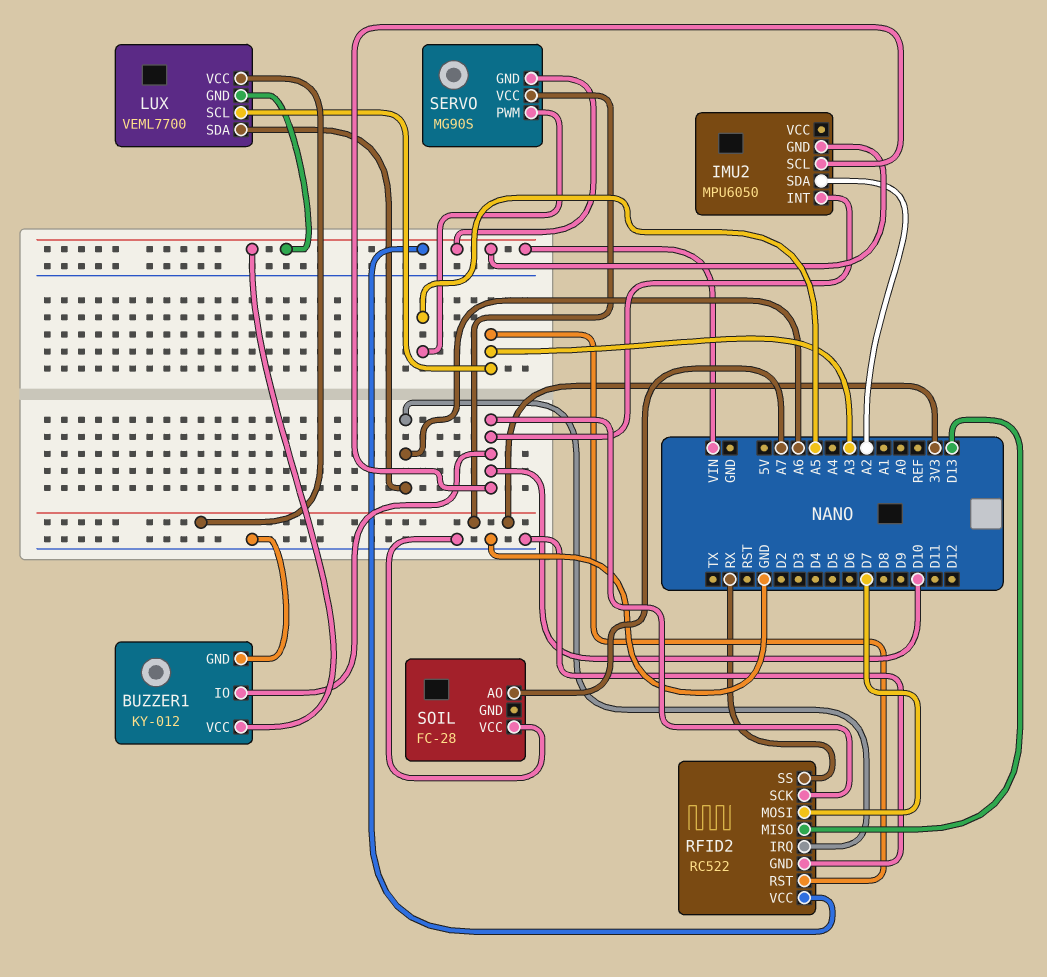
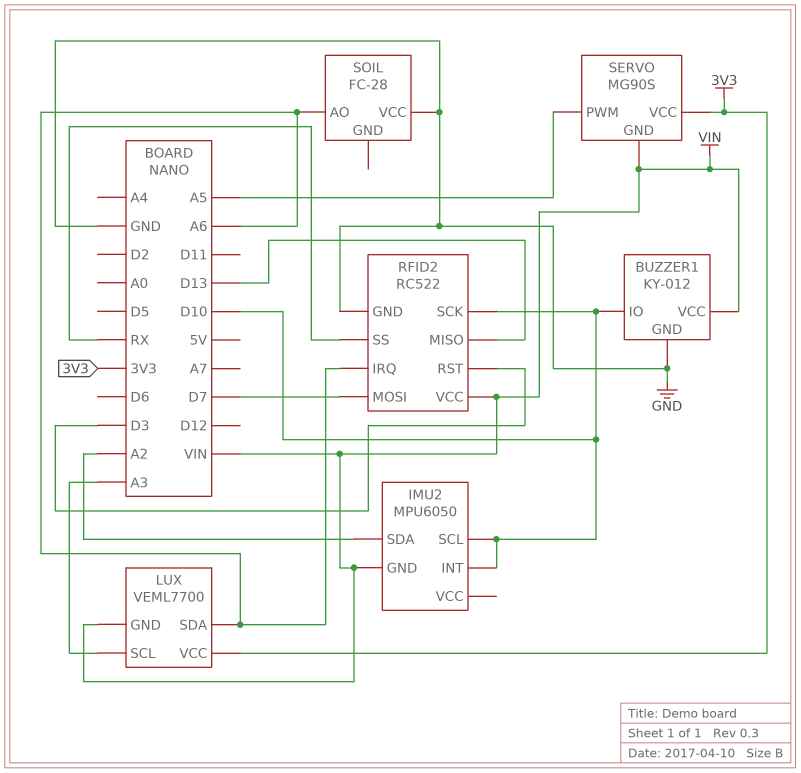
RFID2 pin RST: A3 -> D3
SOIL pin AO: A7 -> A6

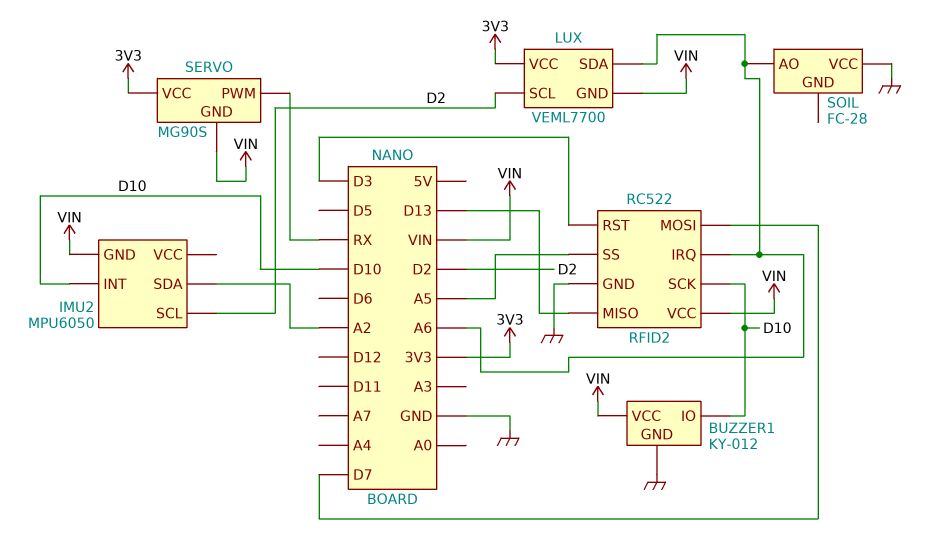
IMU2 pin SCL: D10 -> D2
LUX pin SCL: A3 -> D2
RFID2 pin SS: RX -> A5
SERVO pin PWM: A5 -> RX

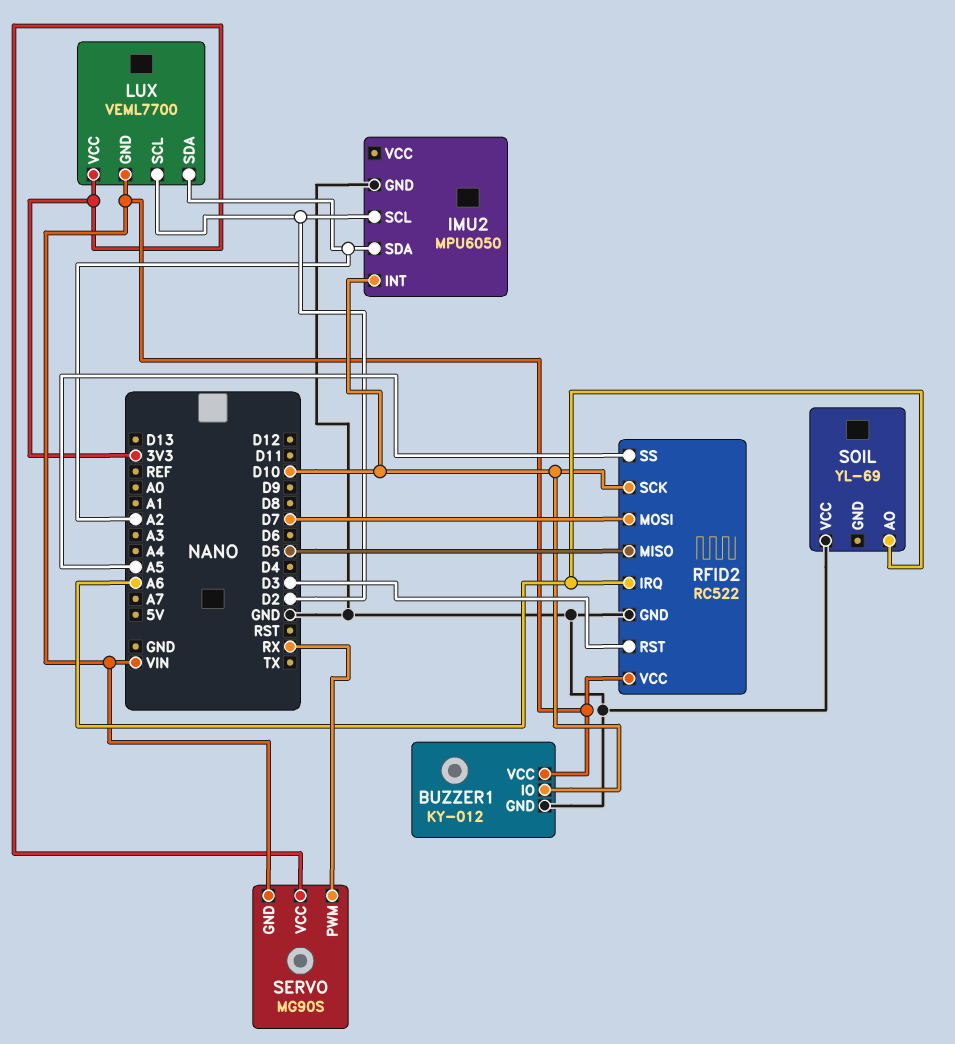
IMU2 pin GND: VIN -> GND
LUX pin SDA: A6 -> A2
RFID2 pin MISO: D13 -> D5
SOIL: FC-28 -> YL-69

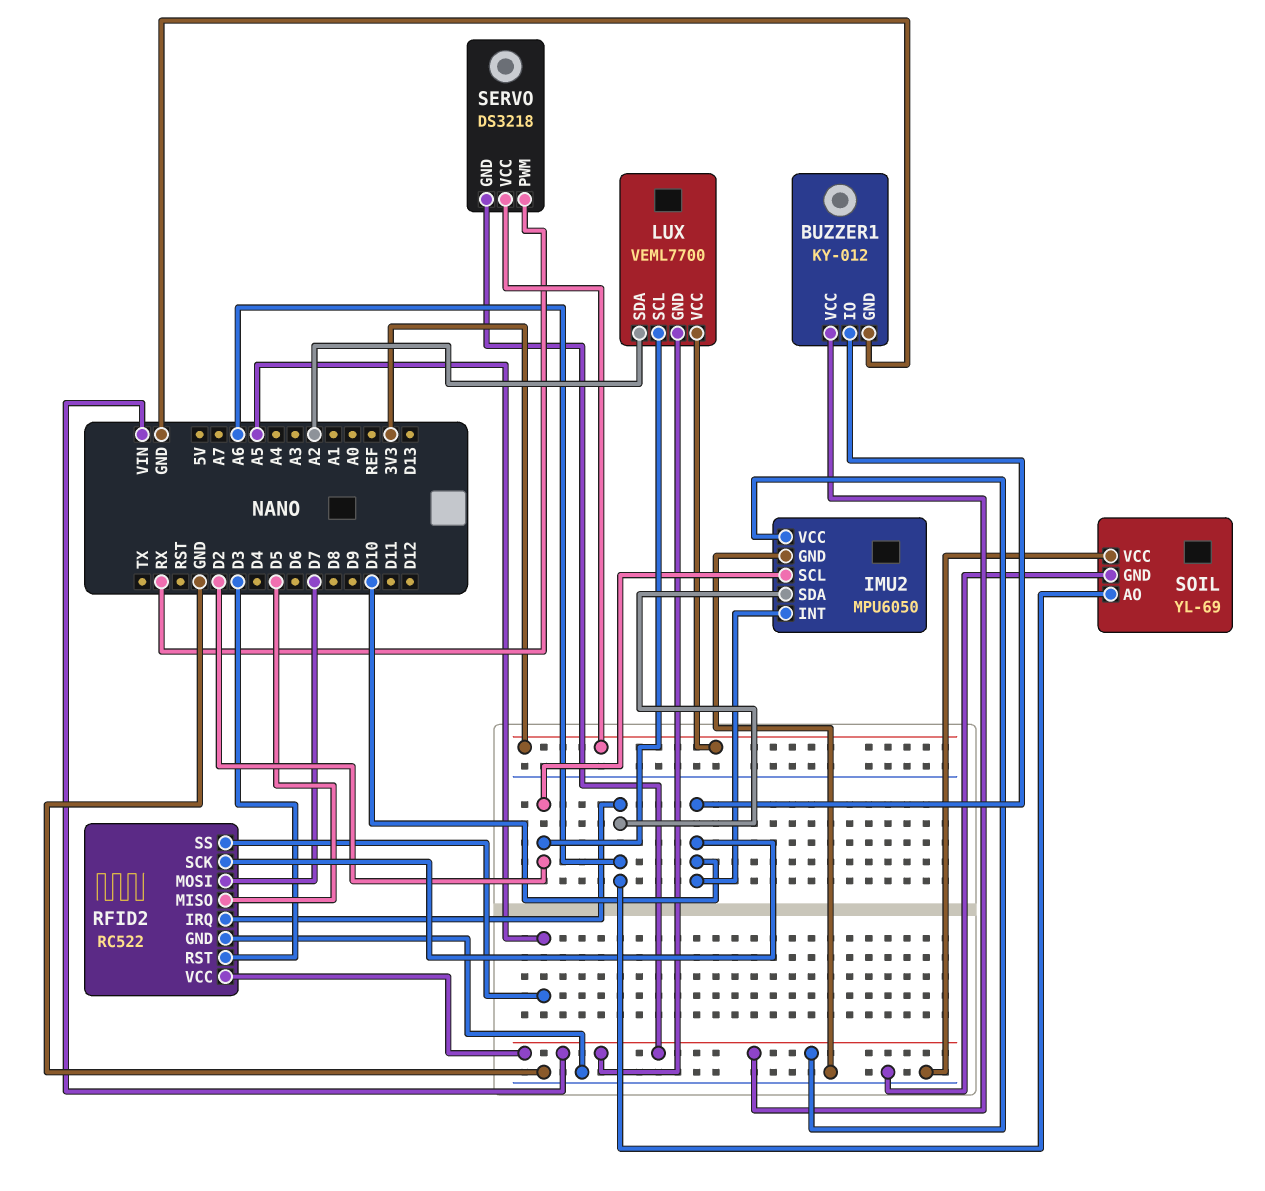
IMU2 pin SDA: A2 -> A6
IMU2 pin VCC: none -> VIN
SERVO: MG90S -> DS3218
SOIL pin GND: none -> GND

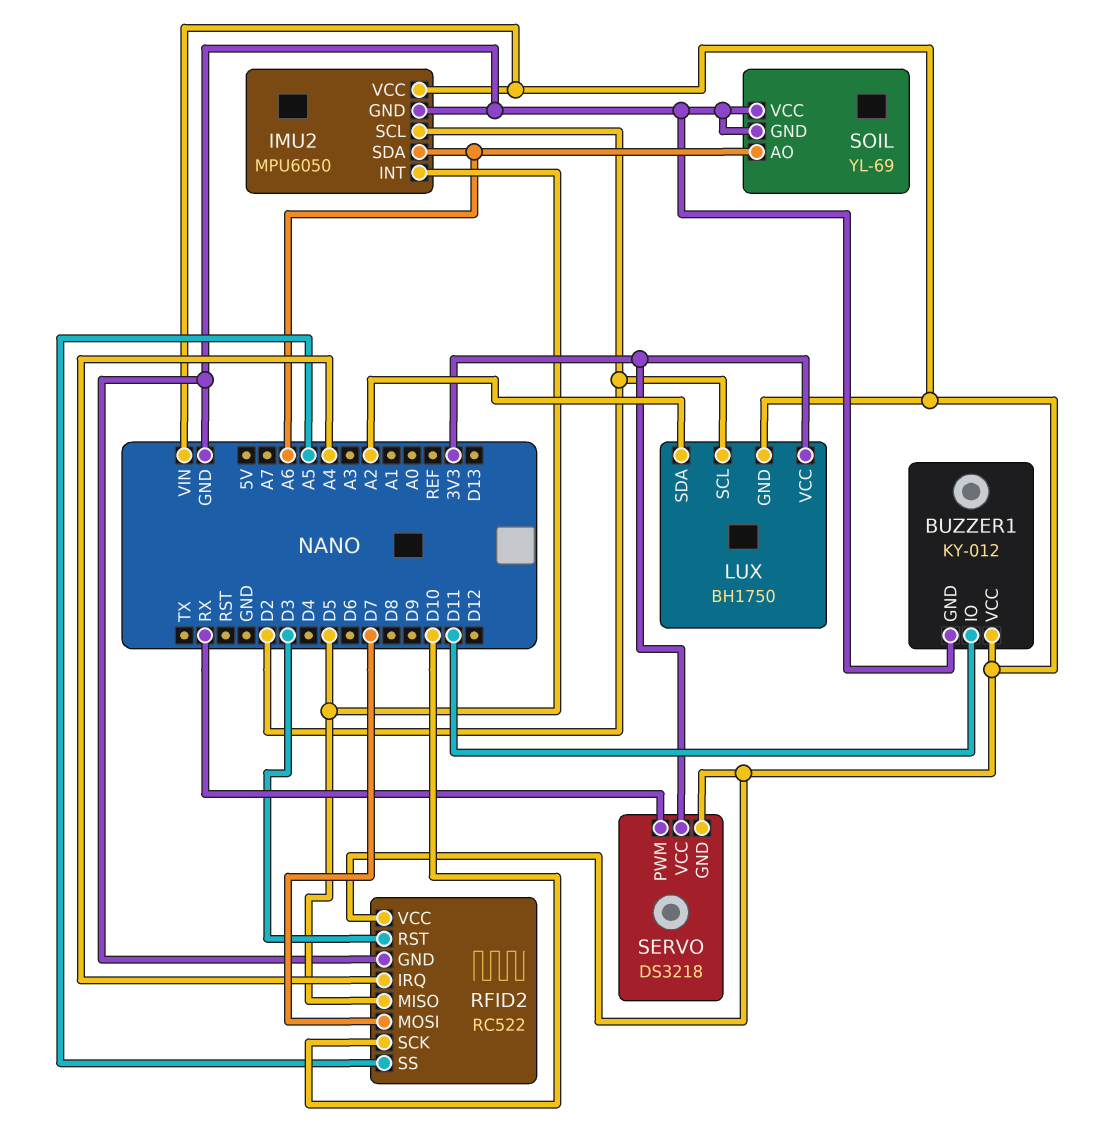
BUZZER1 pin IO: D10 -> D11
IMU2 pin INT: D10 -> D5
LUX: VEML7700 -> BH1750
RFID2 pin IRQ: A6 -> A4

